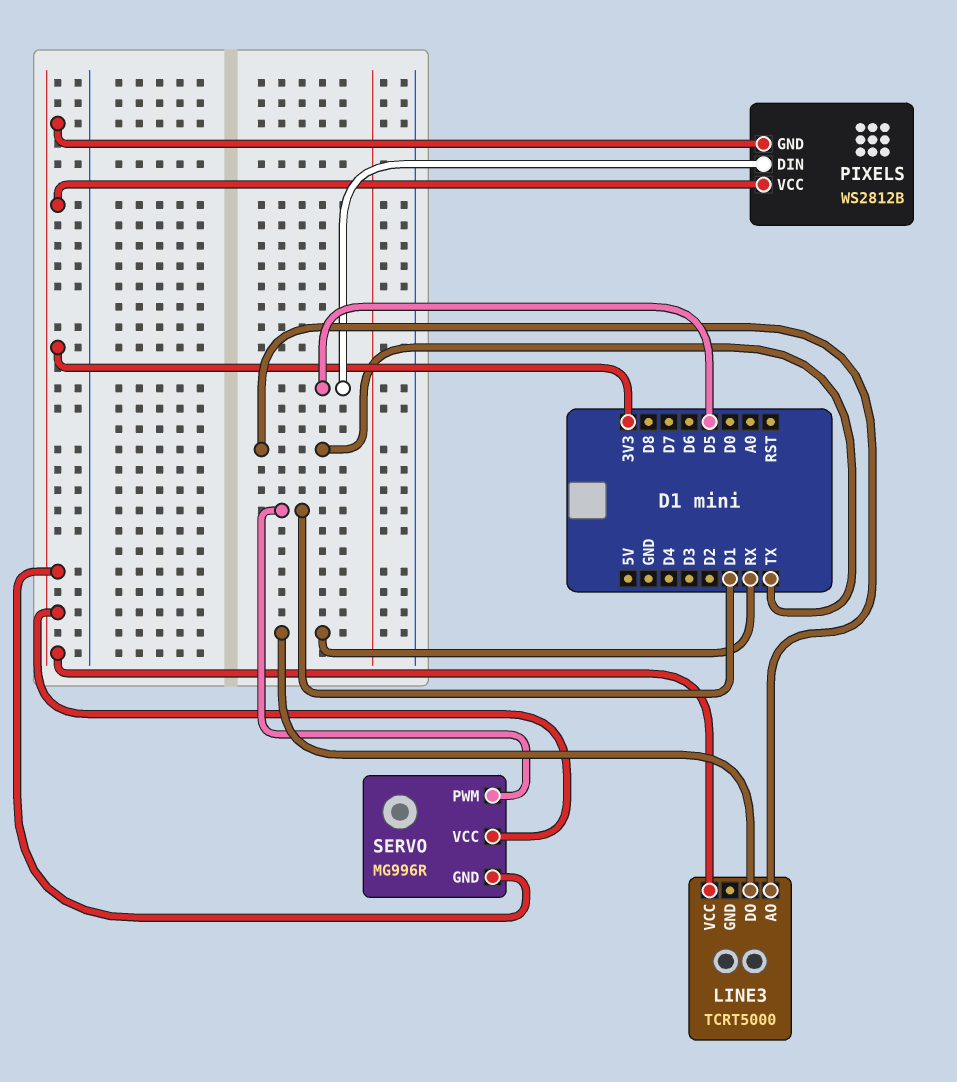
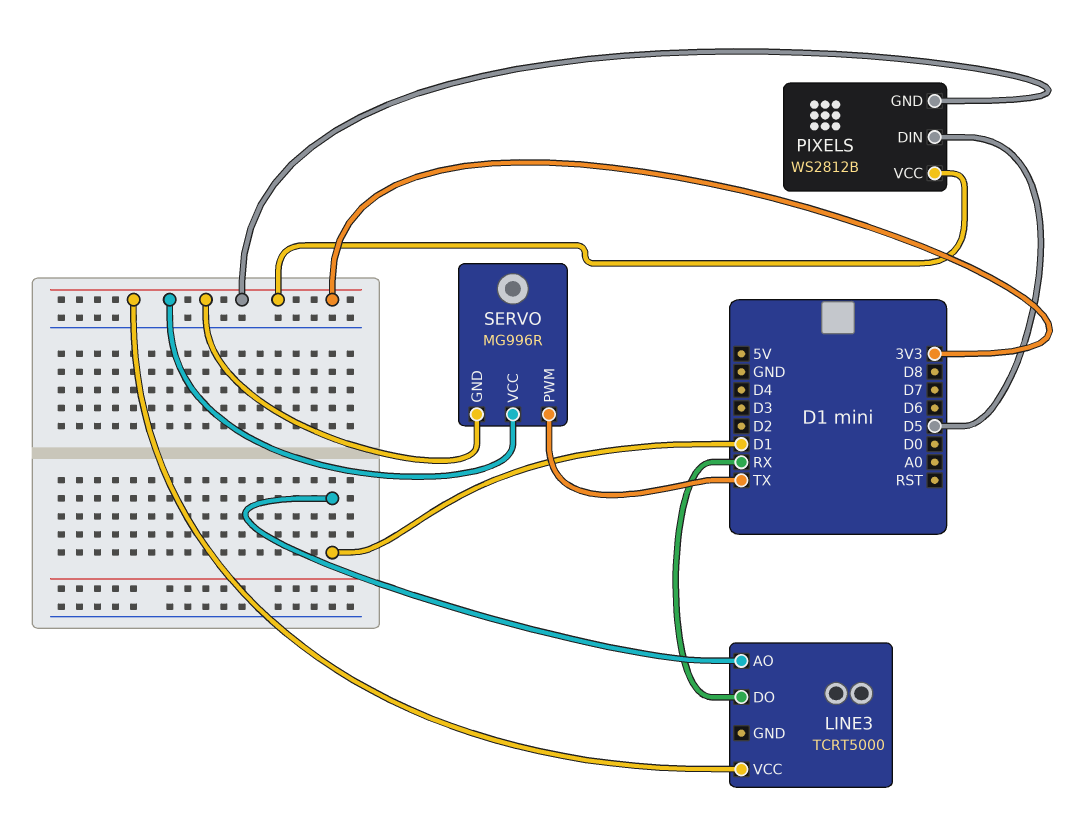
LINE3 pin AO: TX -> D1
SERVO pin PWM: D1 -> TX

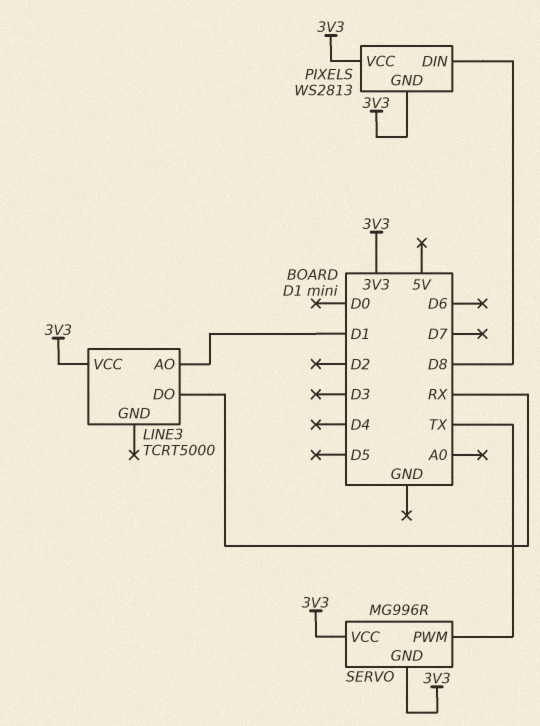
PIXELS: WS2812B -> WS2813
PIXELS pin DIN: D5 -> D8

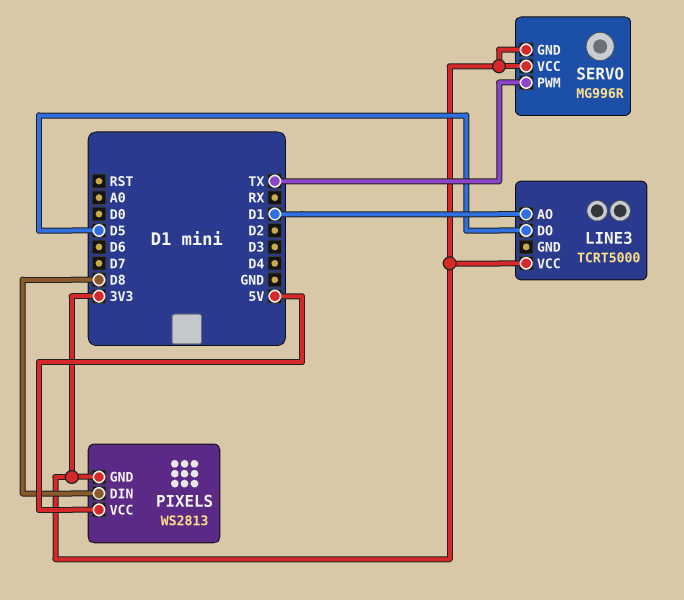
LINE3 pin DO: RX -> D5
PIXELS pin VCC: 3V3 -> 5V

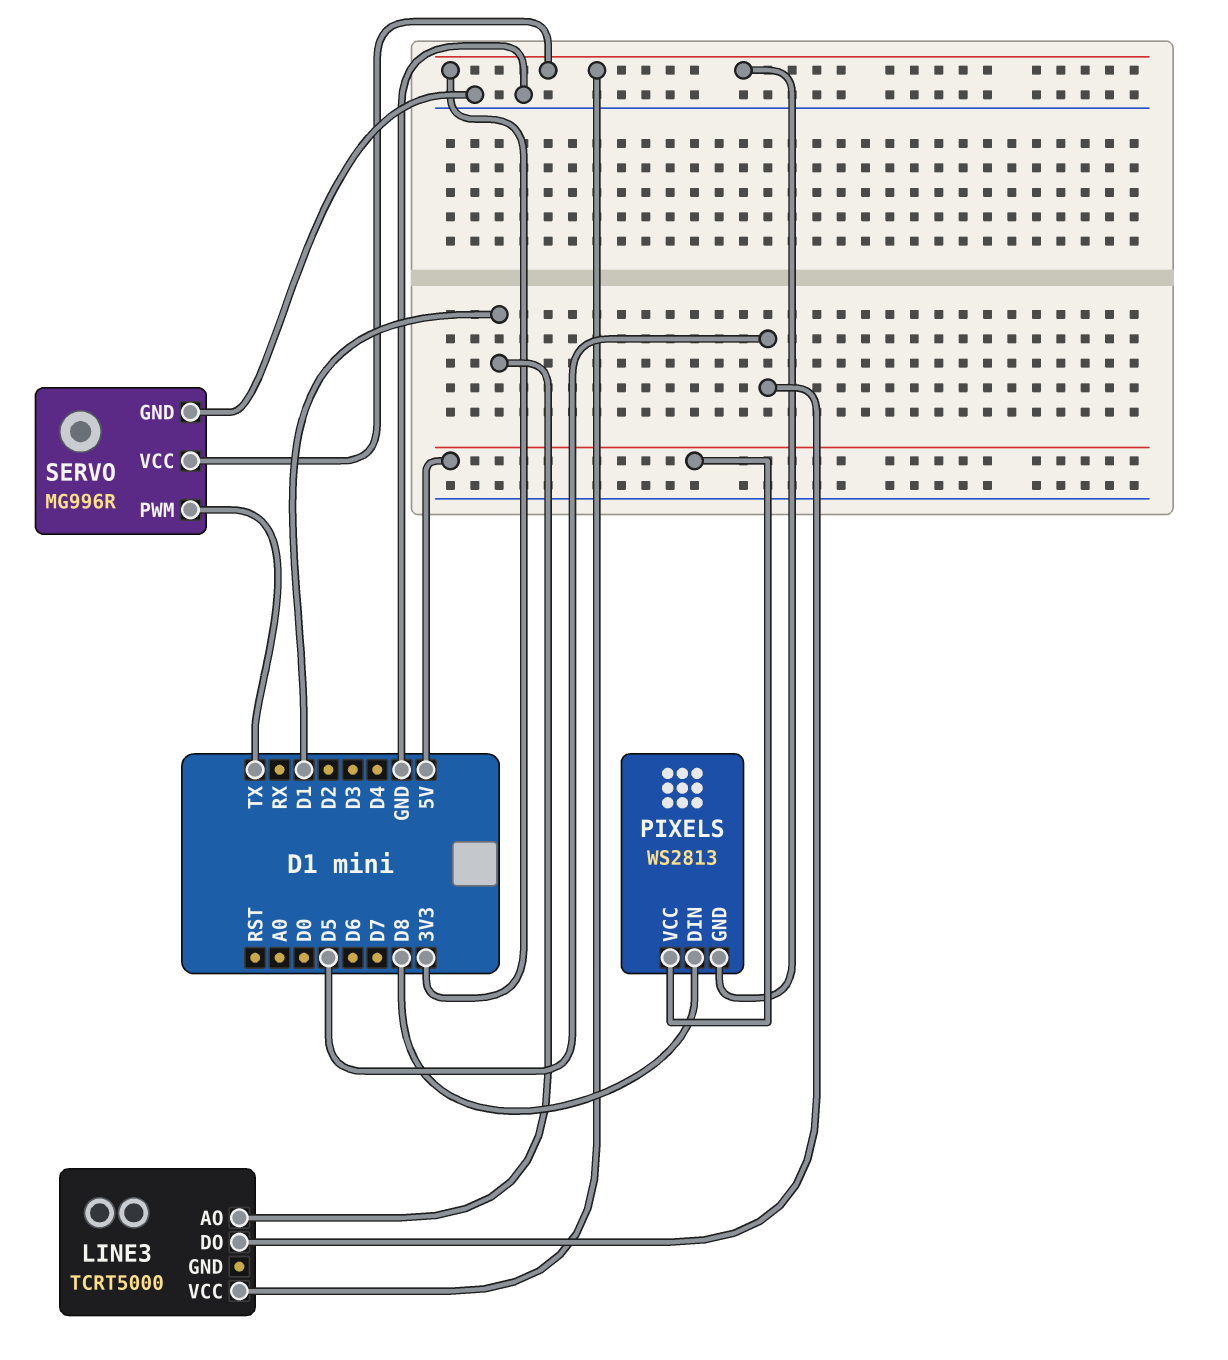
SERVO pin GND: 3V3 -> GND

